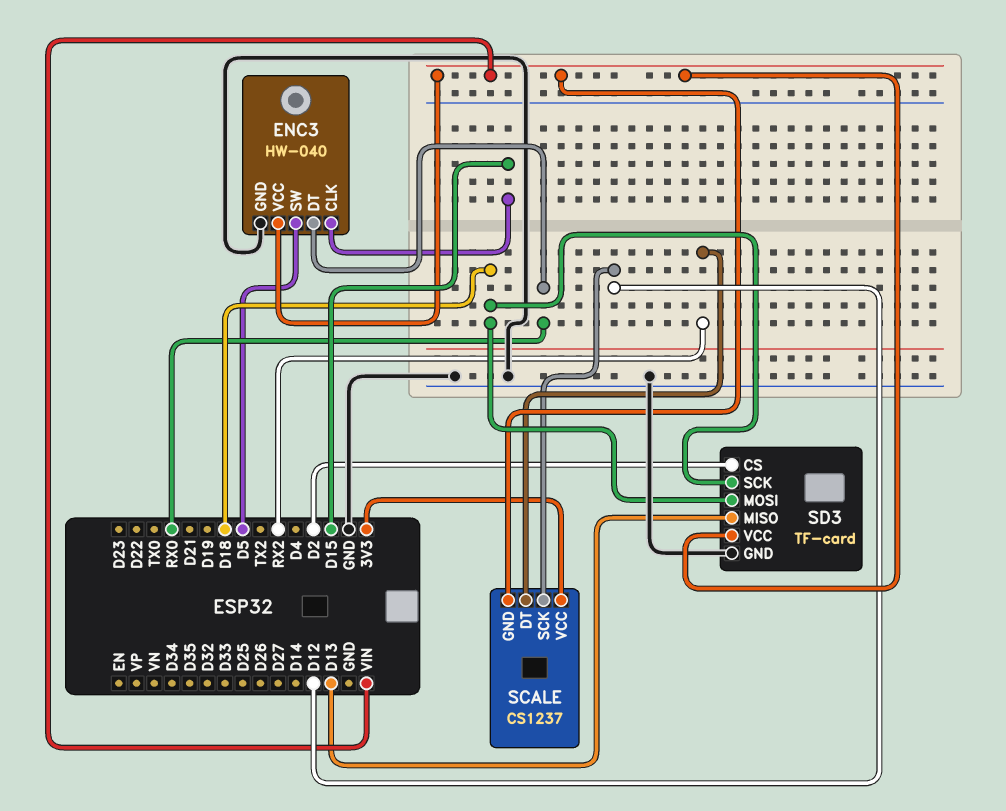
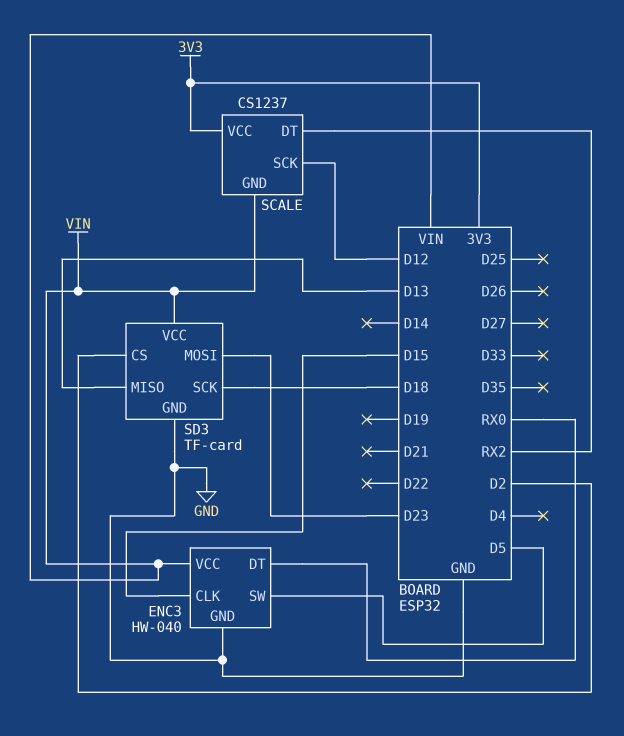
SD3 pin MOSI: D18 -> D23

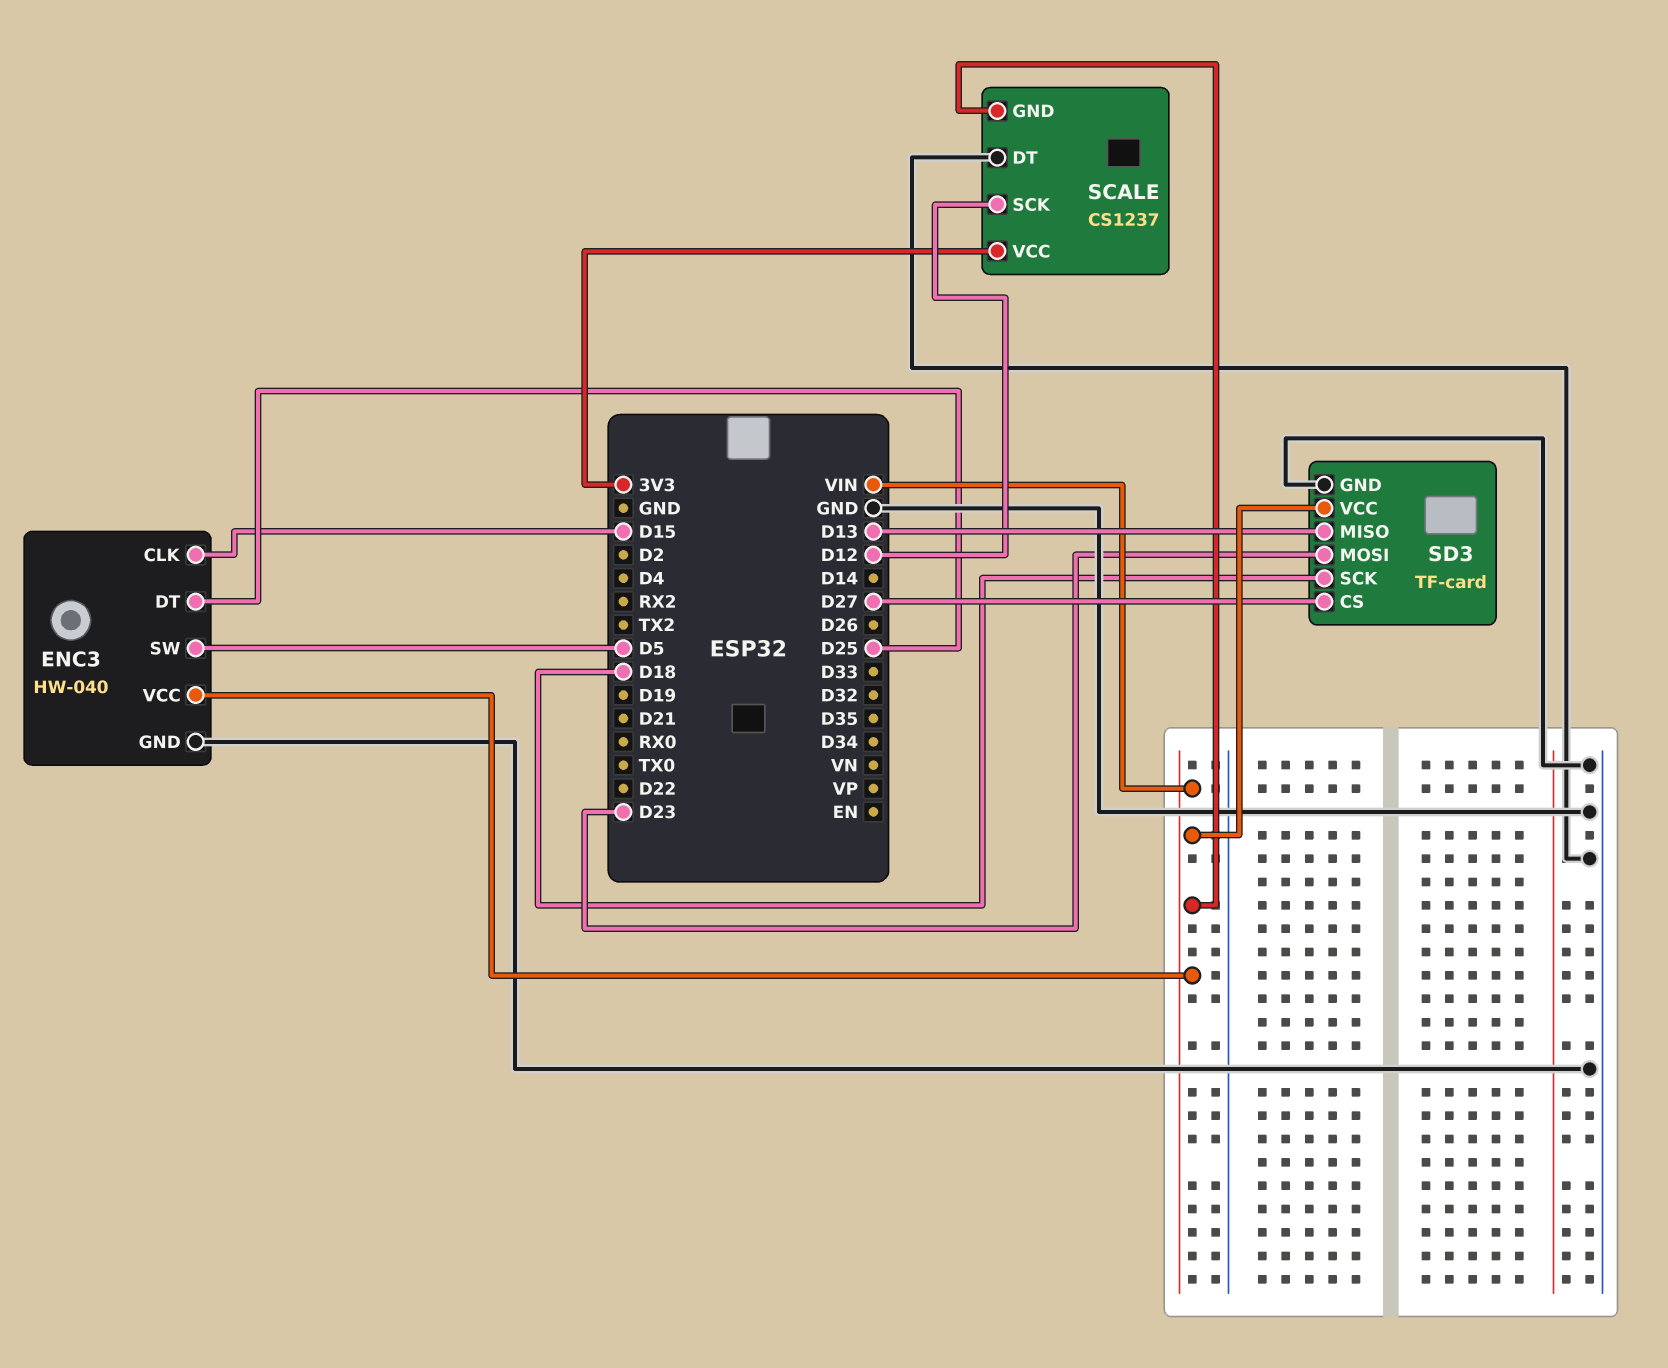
ENC3 pin DT: RX0 -> D25
SCALE pin DT: RX2 -> GND
SD3 pin CS: D2 -> D27

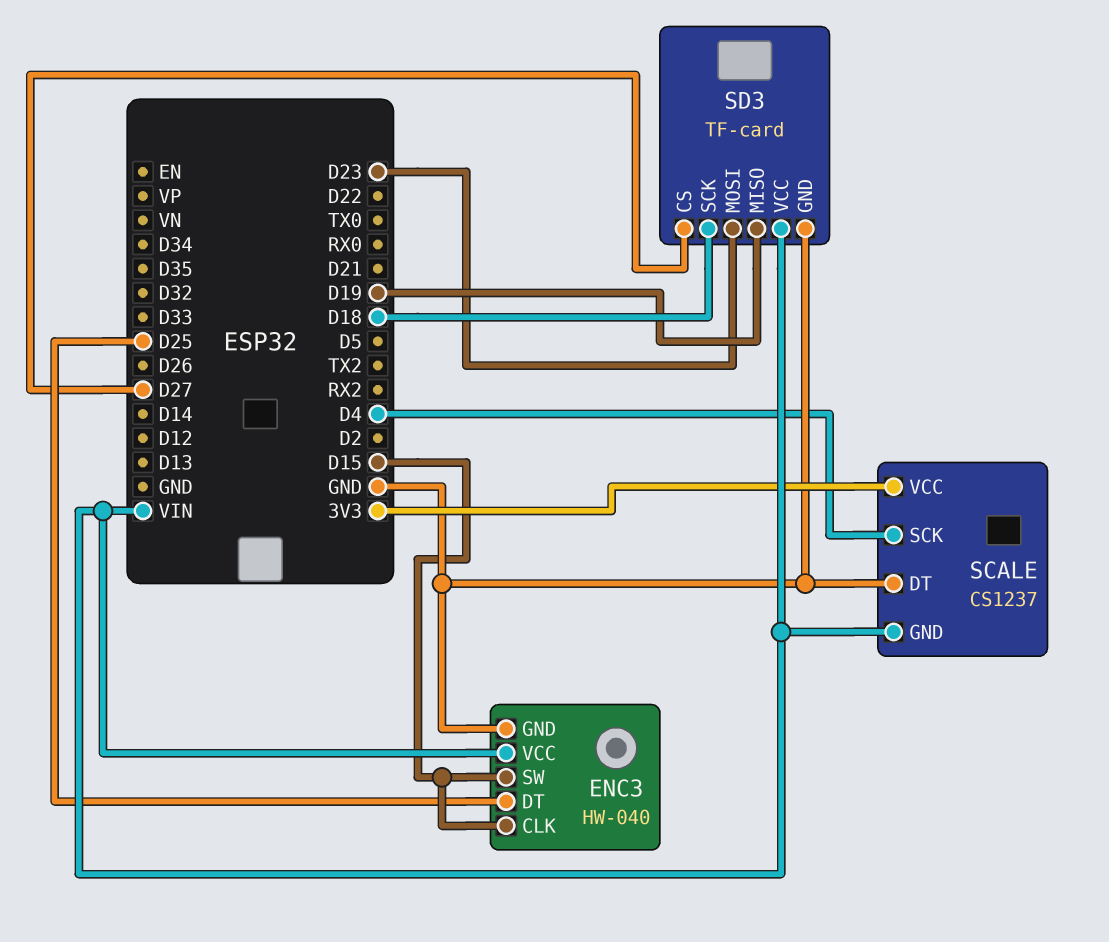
ENC3 pin SW: D5 -> D15
SCALE pin SCK: D12 -> D4
SD3 pin MISO: D13 -> D19

